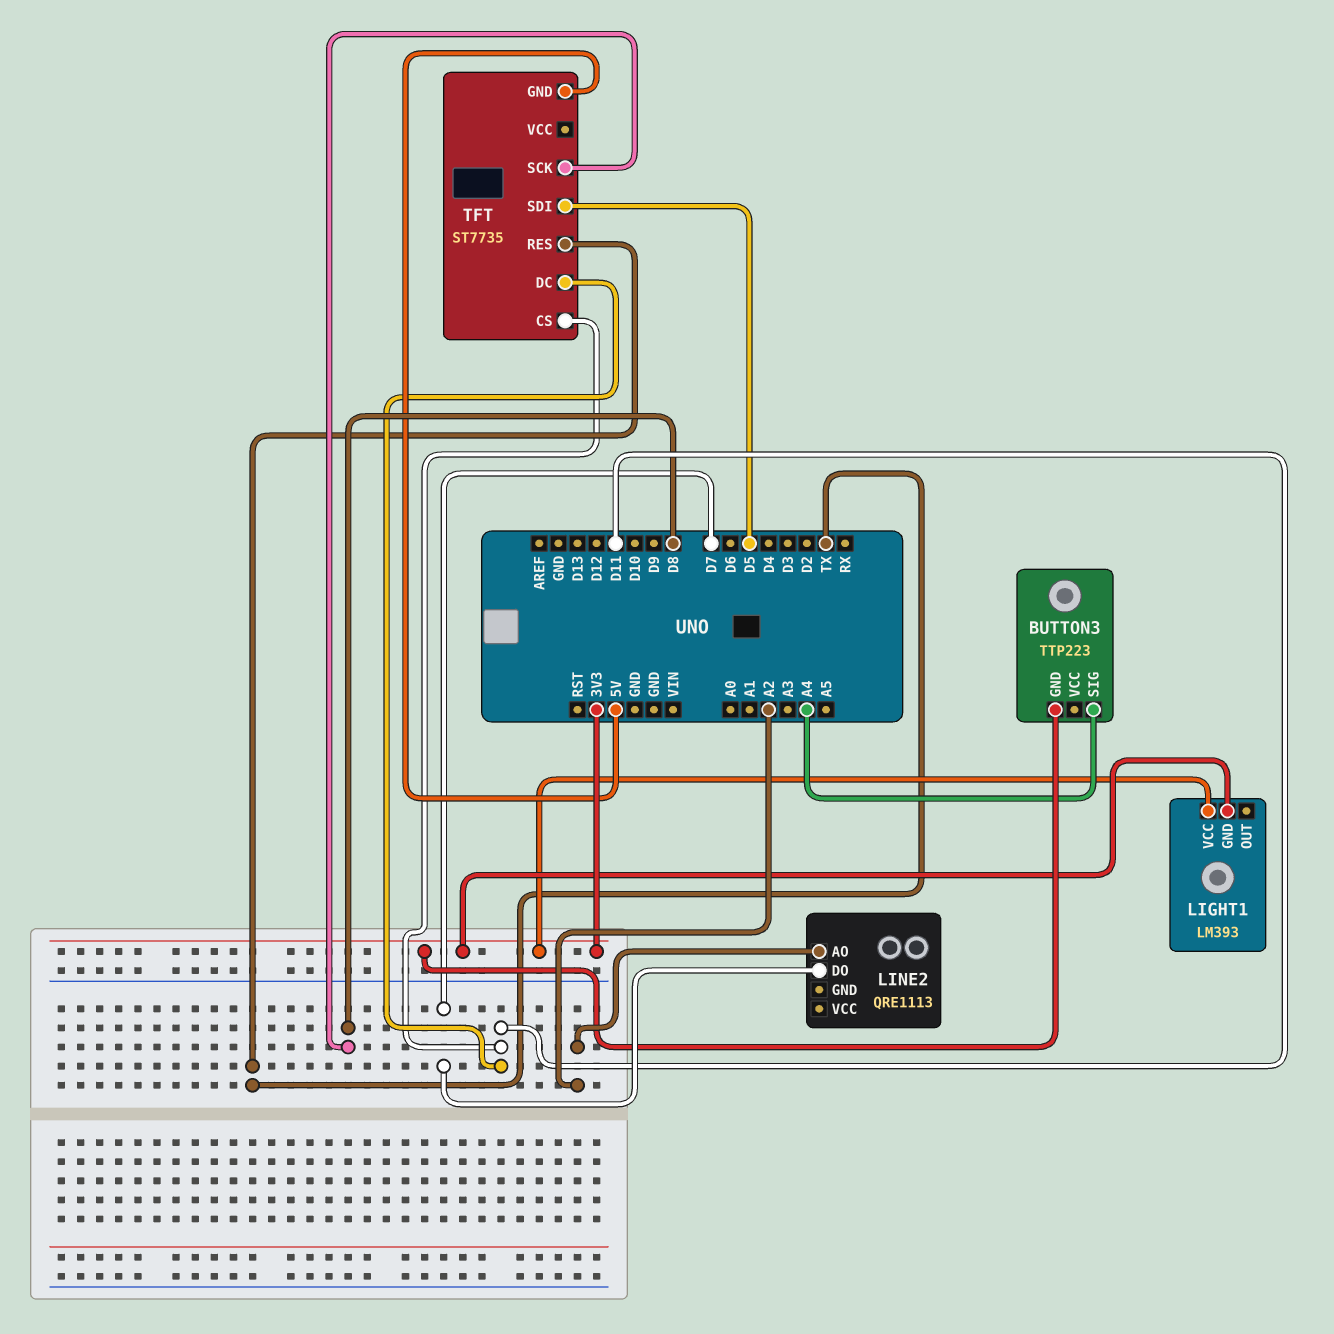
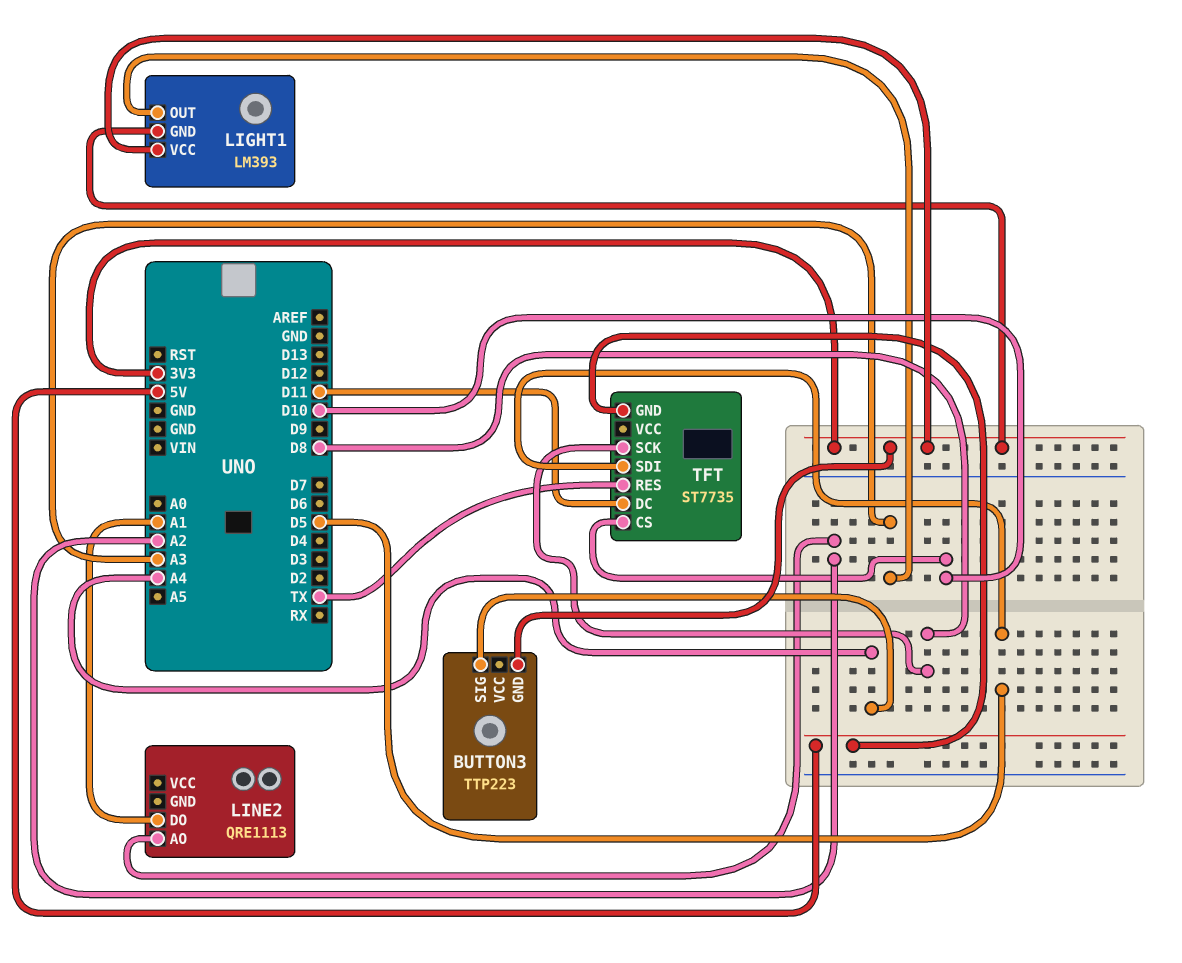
LIGHT1 pin OUT: none -> A3
LINE2 pin DO: D7 -> A1
TFT pin CS: D11 -> D10

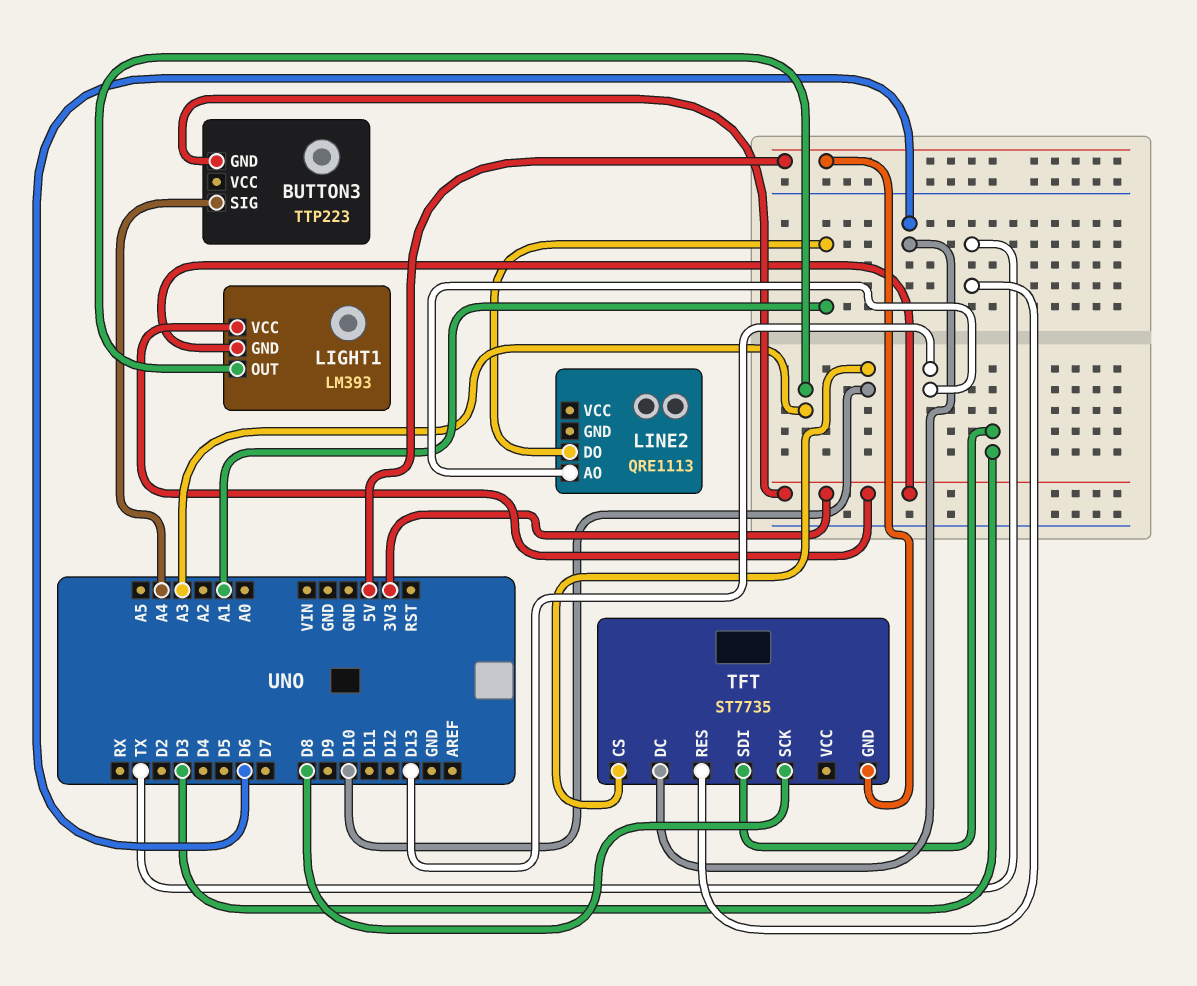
LINE2 pin AO: A2 -> D13
TFT pin DC: D11 -> D6
TFT pin SDI: D5 -> D3

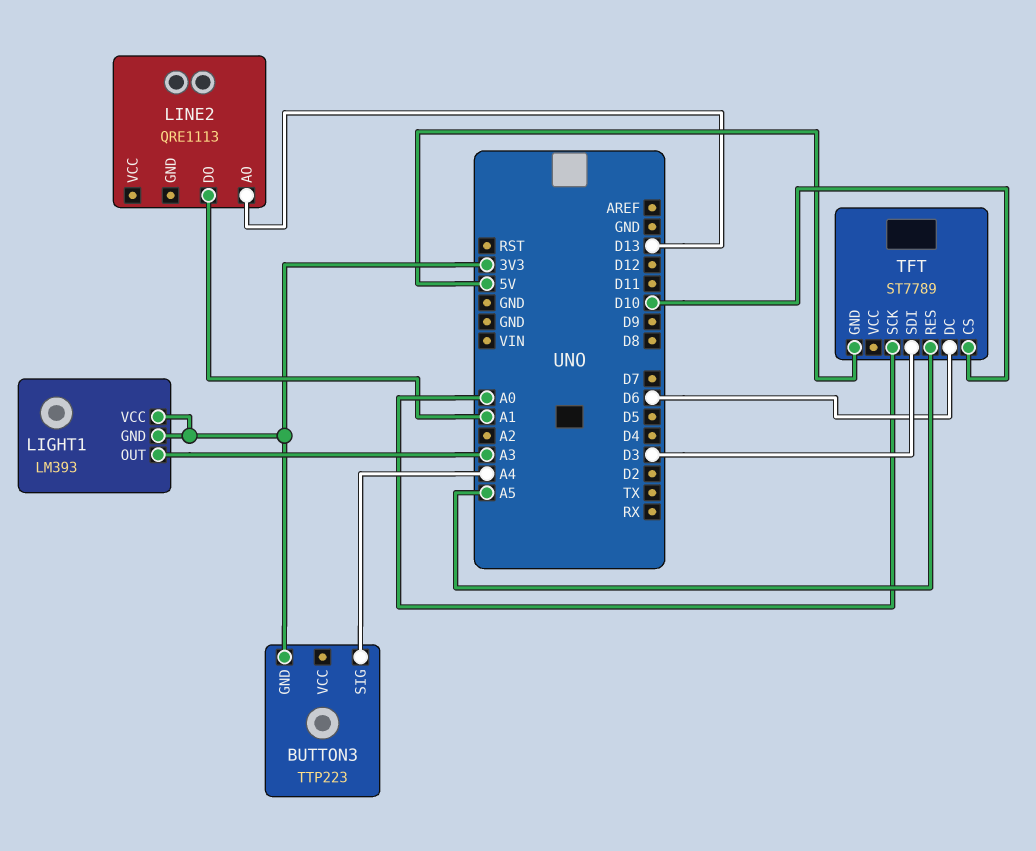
TFT: ST7735 -> ST7789
TFT pin RES: TX -> A5
TFT pin SCK: D8 -> A0

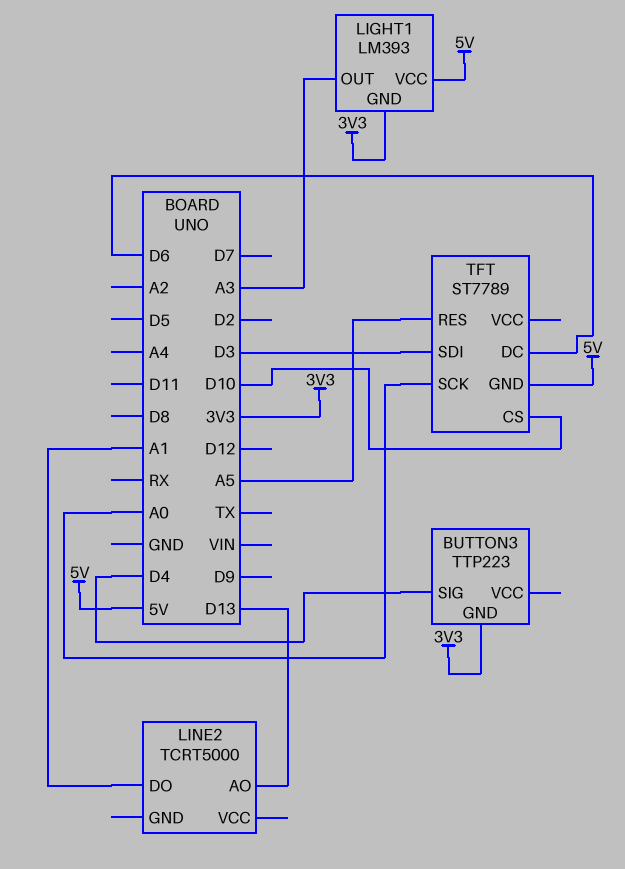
BUTTON3 pin SIG: A4 -> D4
LIGHT1 pin VCC: 3V3 -> 5V
LINE2: QRE1113 -> TCRT5000

